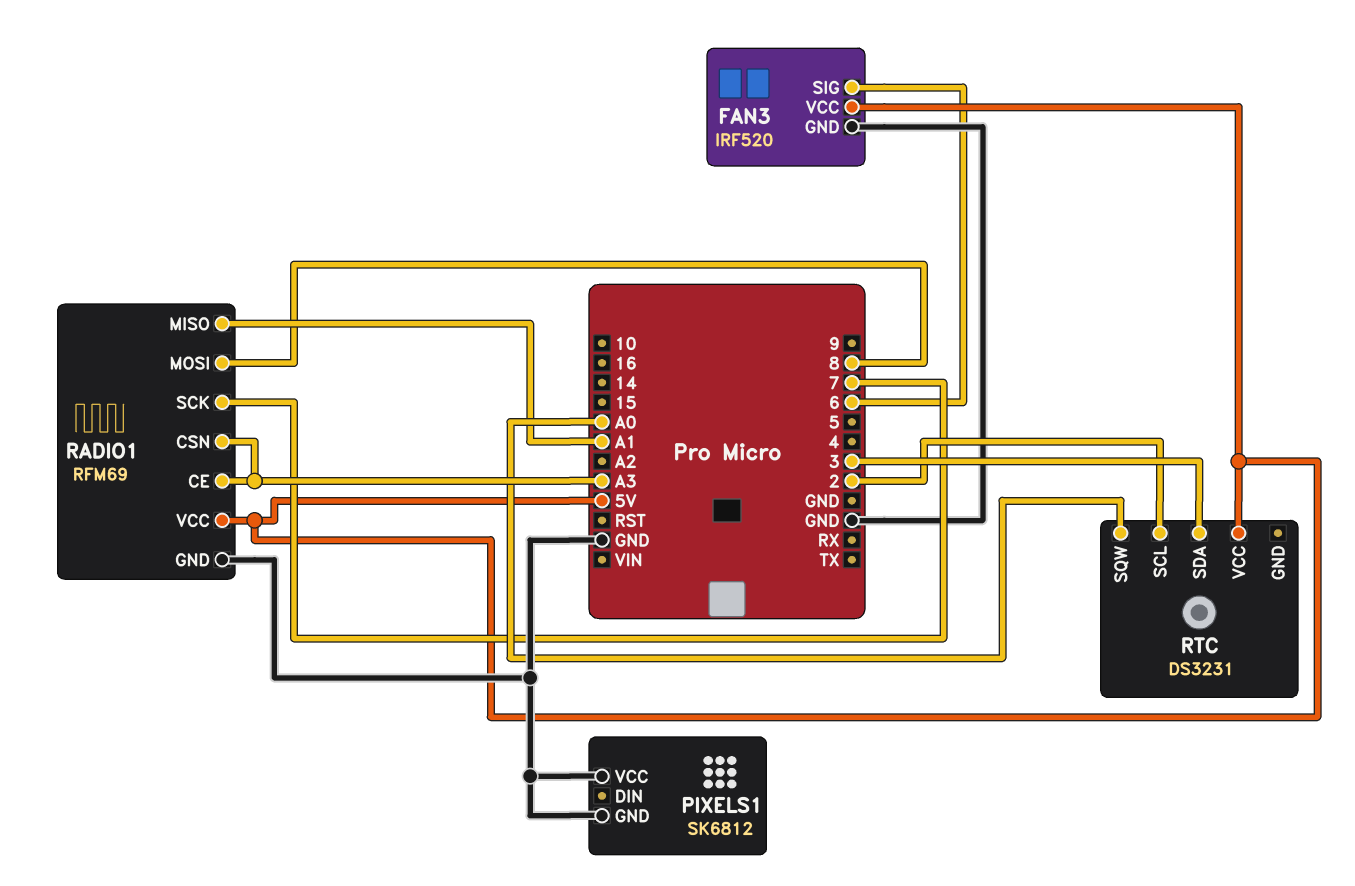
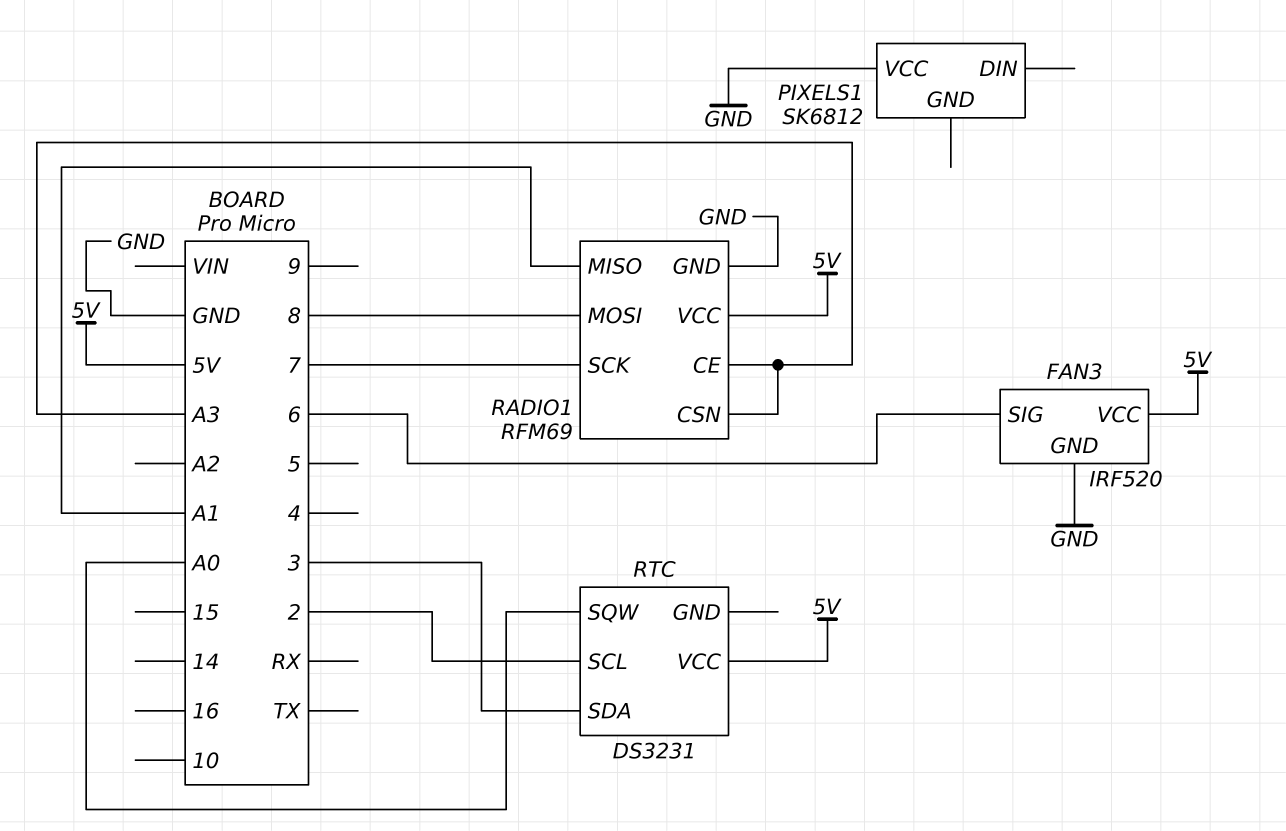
PIXELS1 pin GND: GND -> none

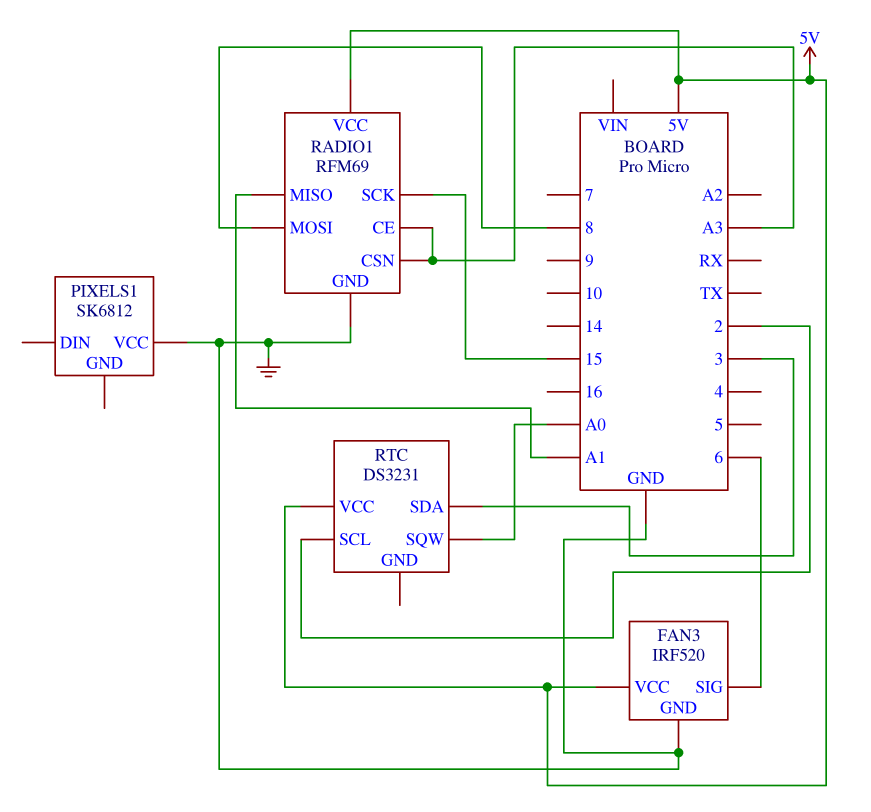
RADIO1 pin SCK: 7 -> 15

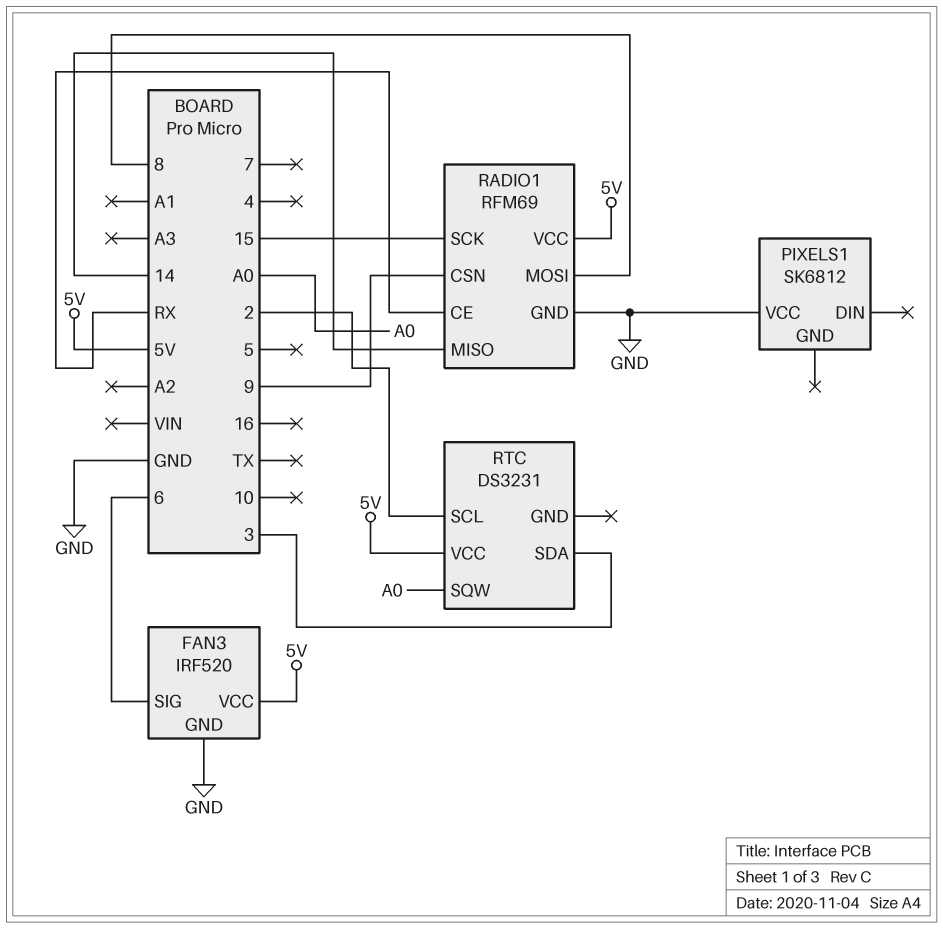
RADIO1 pin CE: A3 -> RX
RADIO1 pin CSN: A3 -> 9
RADIO1 pin MISO: A1 -> 14

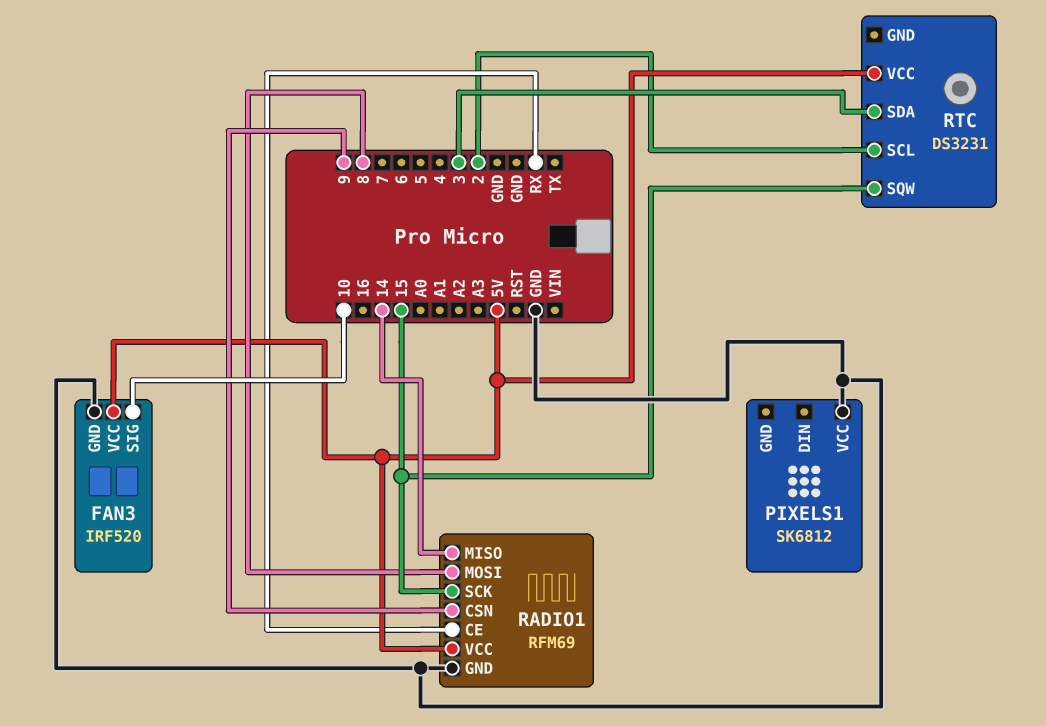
FAN3 pin SIG: 6 -> 10
RTC pin SQW: A0 -> 15

